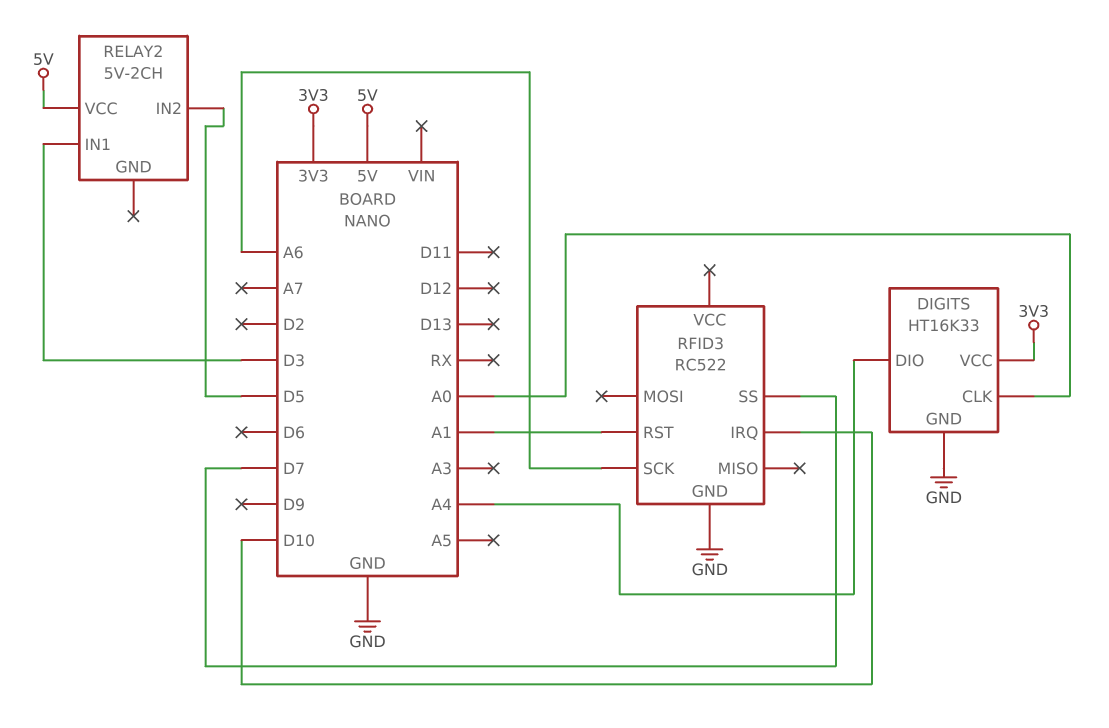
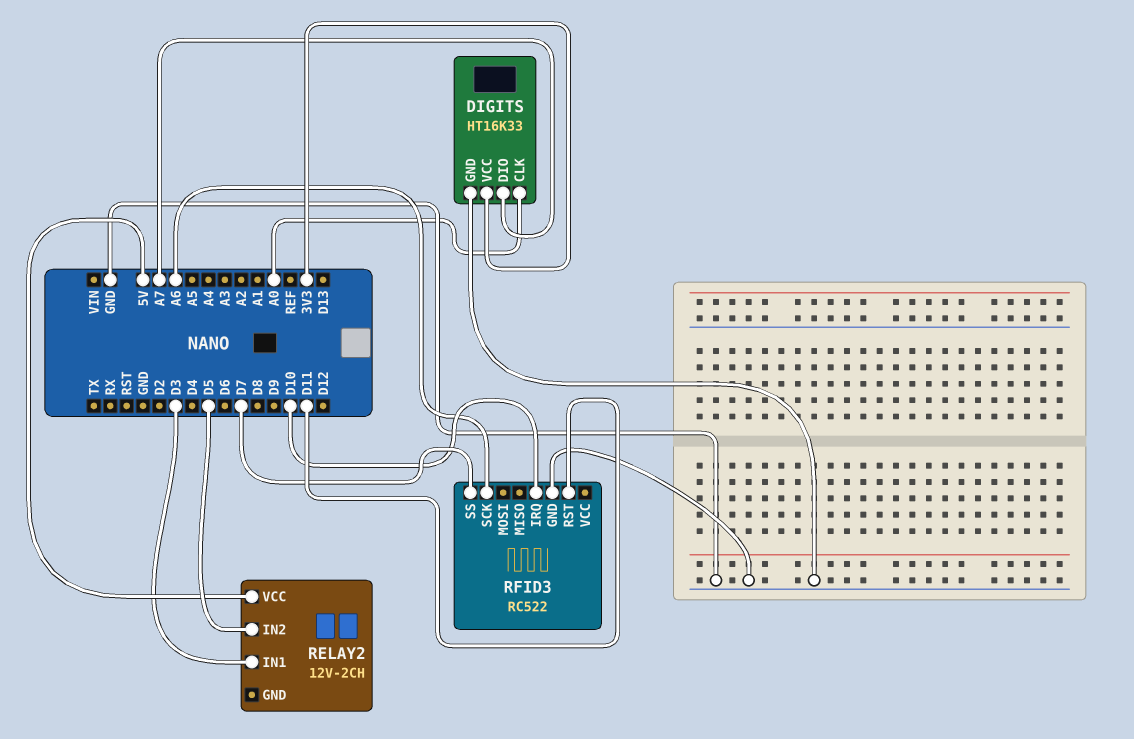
DIGITS pin DIO: A4 -> A7
RELAY2: 5V-2CH -> 12V-2CH
RFID3 pin RST: A1 -> D11

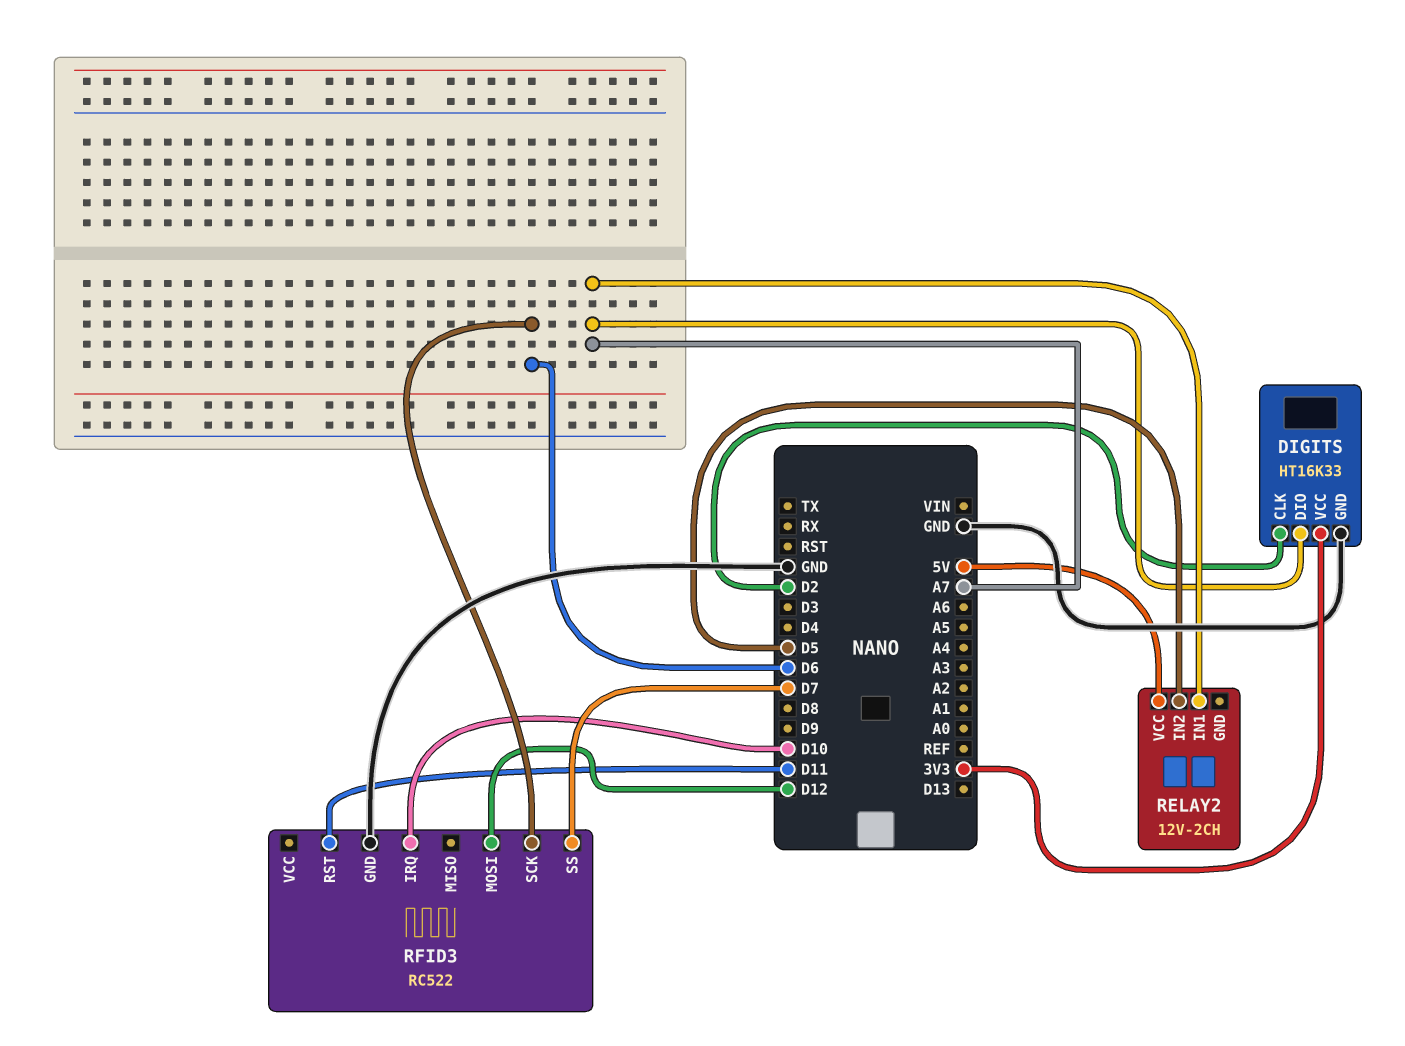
DIGITS pin CLK: A0 -> D2
RELAY2 pin IN1: D3 -> A7
RFID3 pin MOSI: none -> D12
RFID3 pin SCK: A6 -> D6

